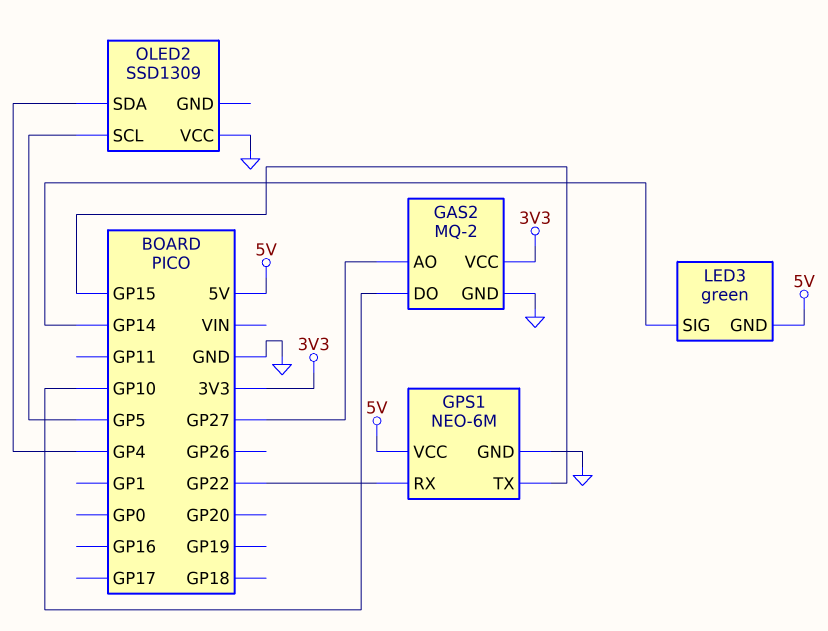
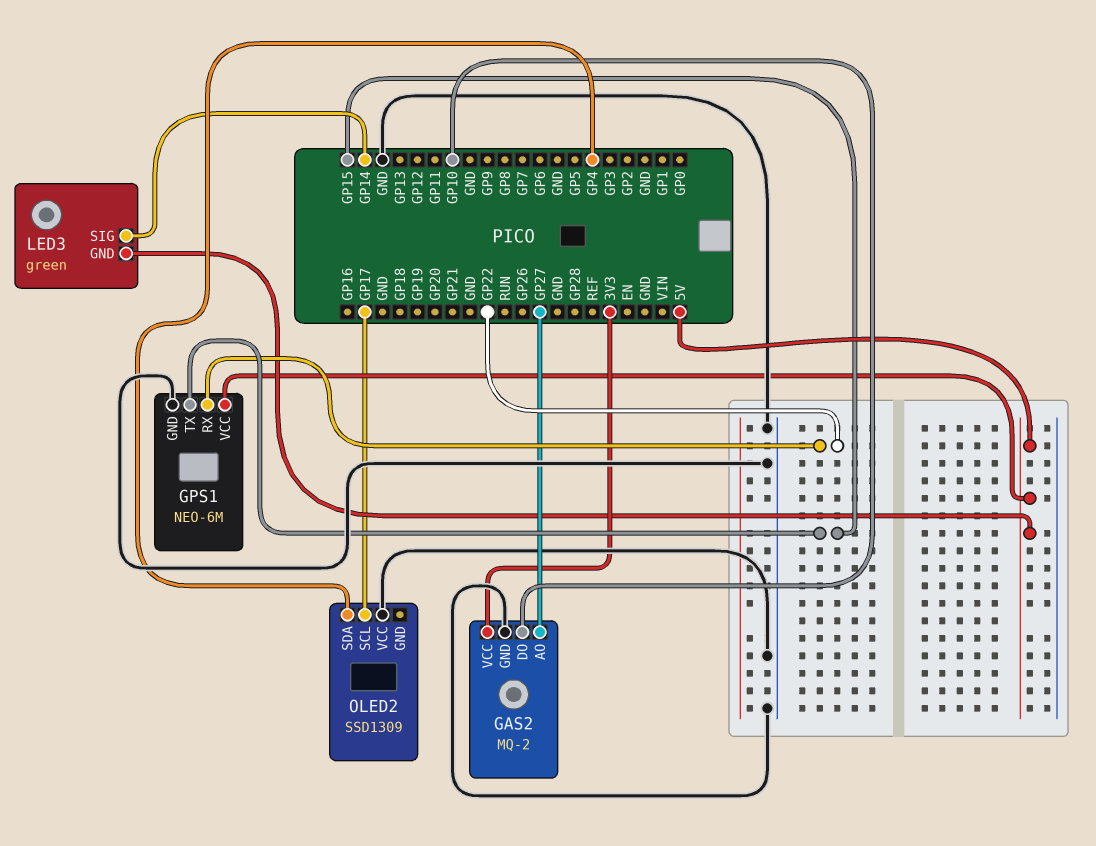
OLED2 pin SCL: GP5 -> GP17

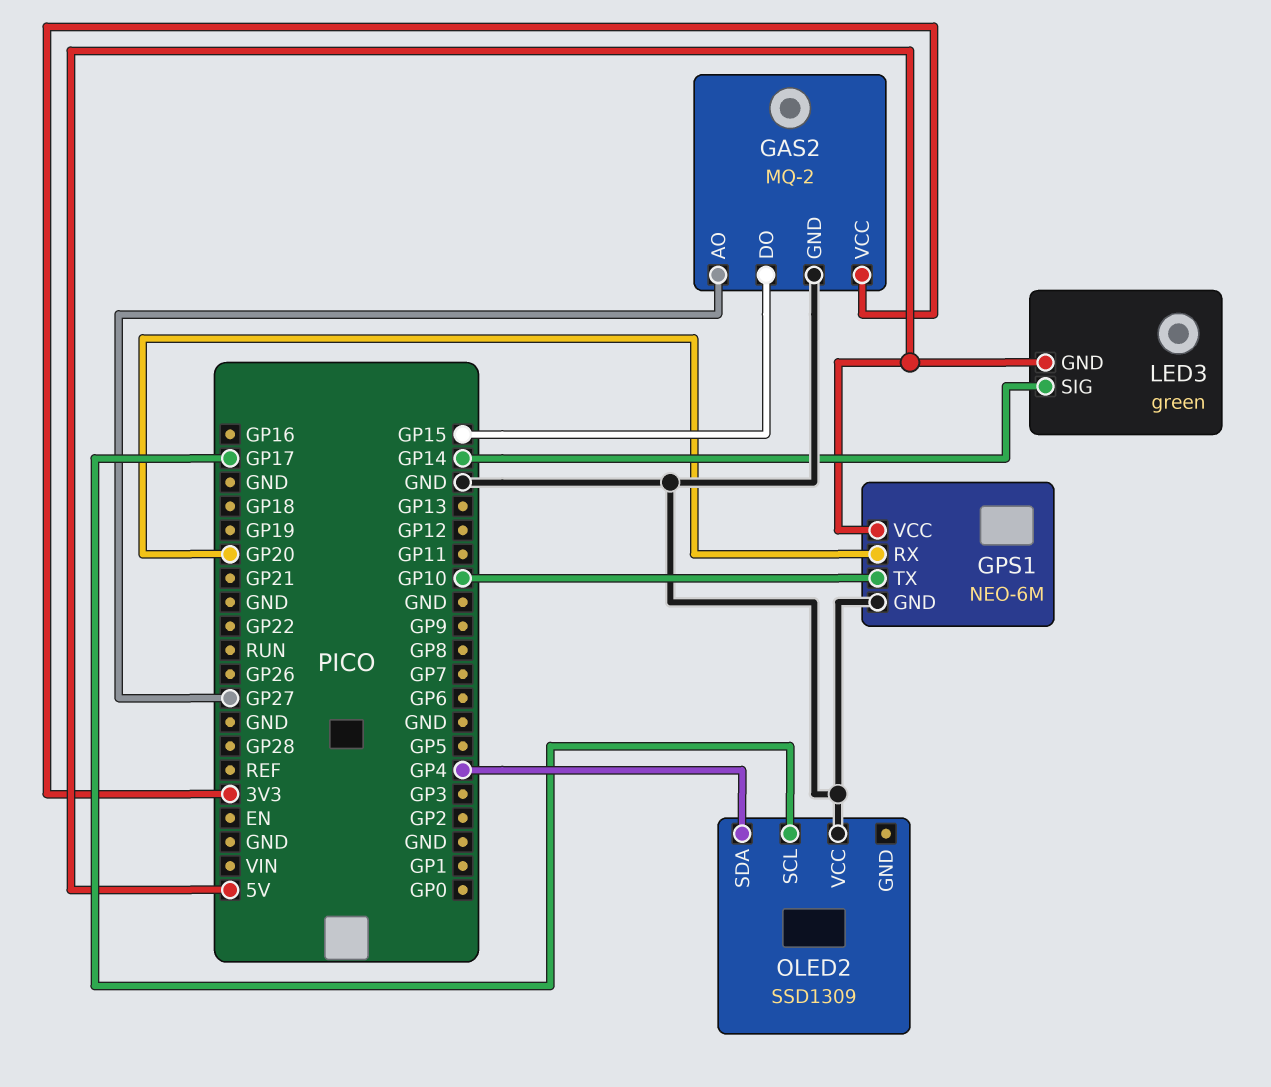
GAS2 pin DO: GP10 -> GP15
GPS1 pin RX: GP22 -> GP20
GPS1 pin TX: GP15 -> GP10

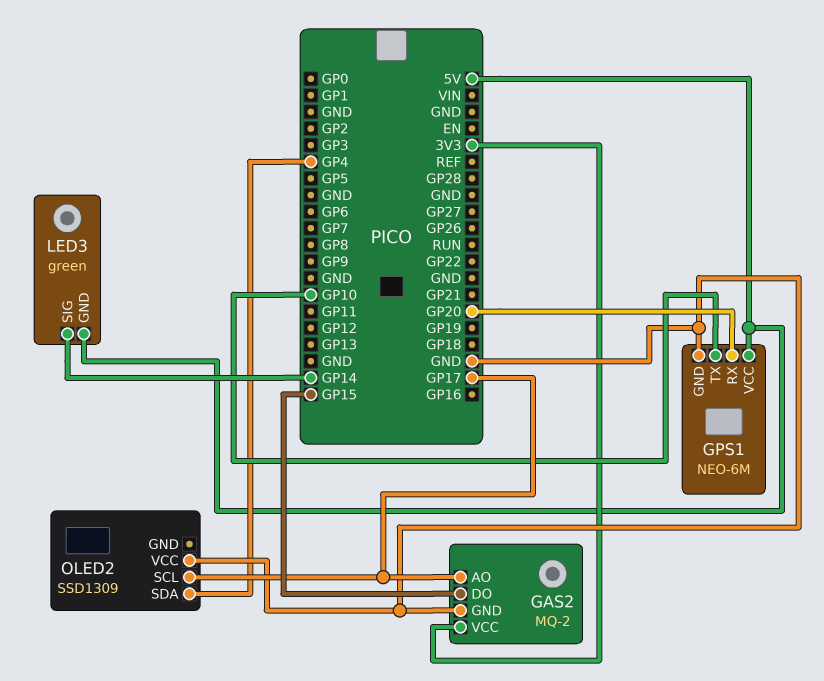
GAS2 pin AO: GP27 -> GP17

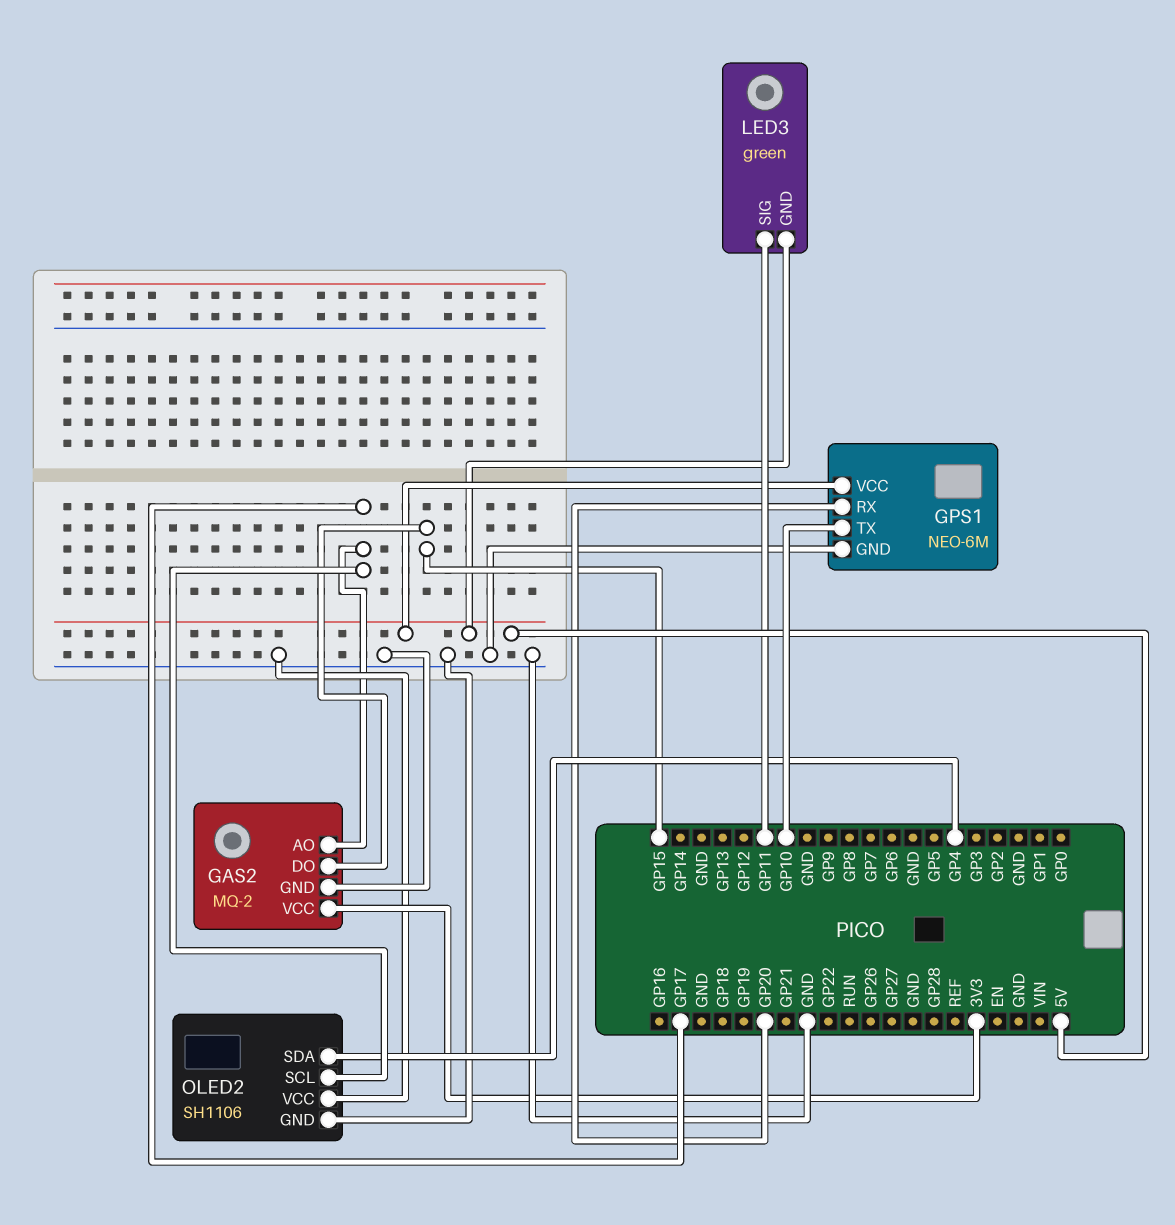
LED3 pin SIG: GP14 -> GP11
OLED2: SSD1309 -> SH1106
OLED2 pin GND: none -> GND

